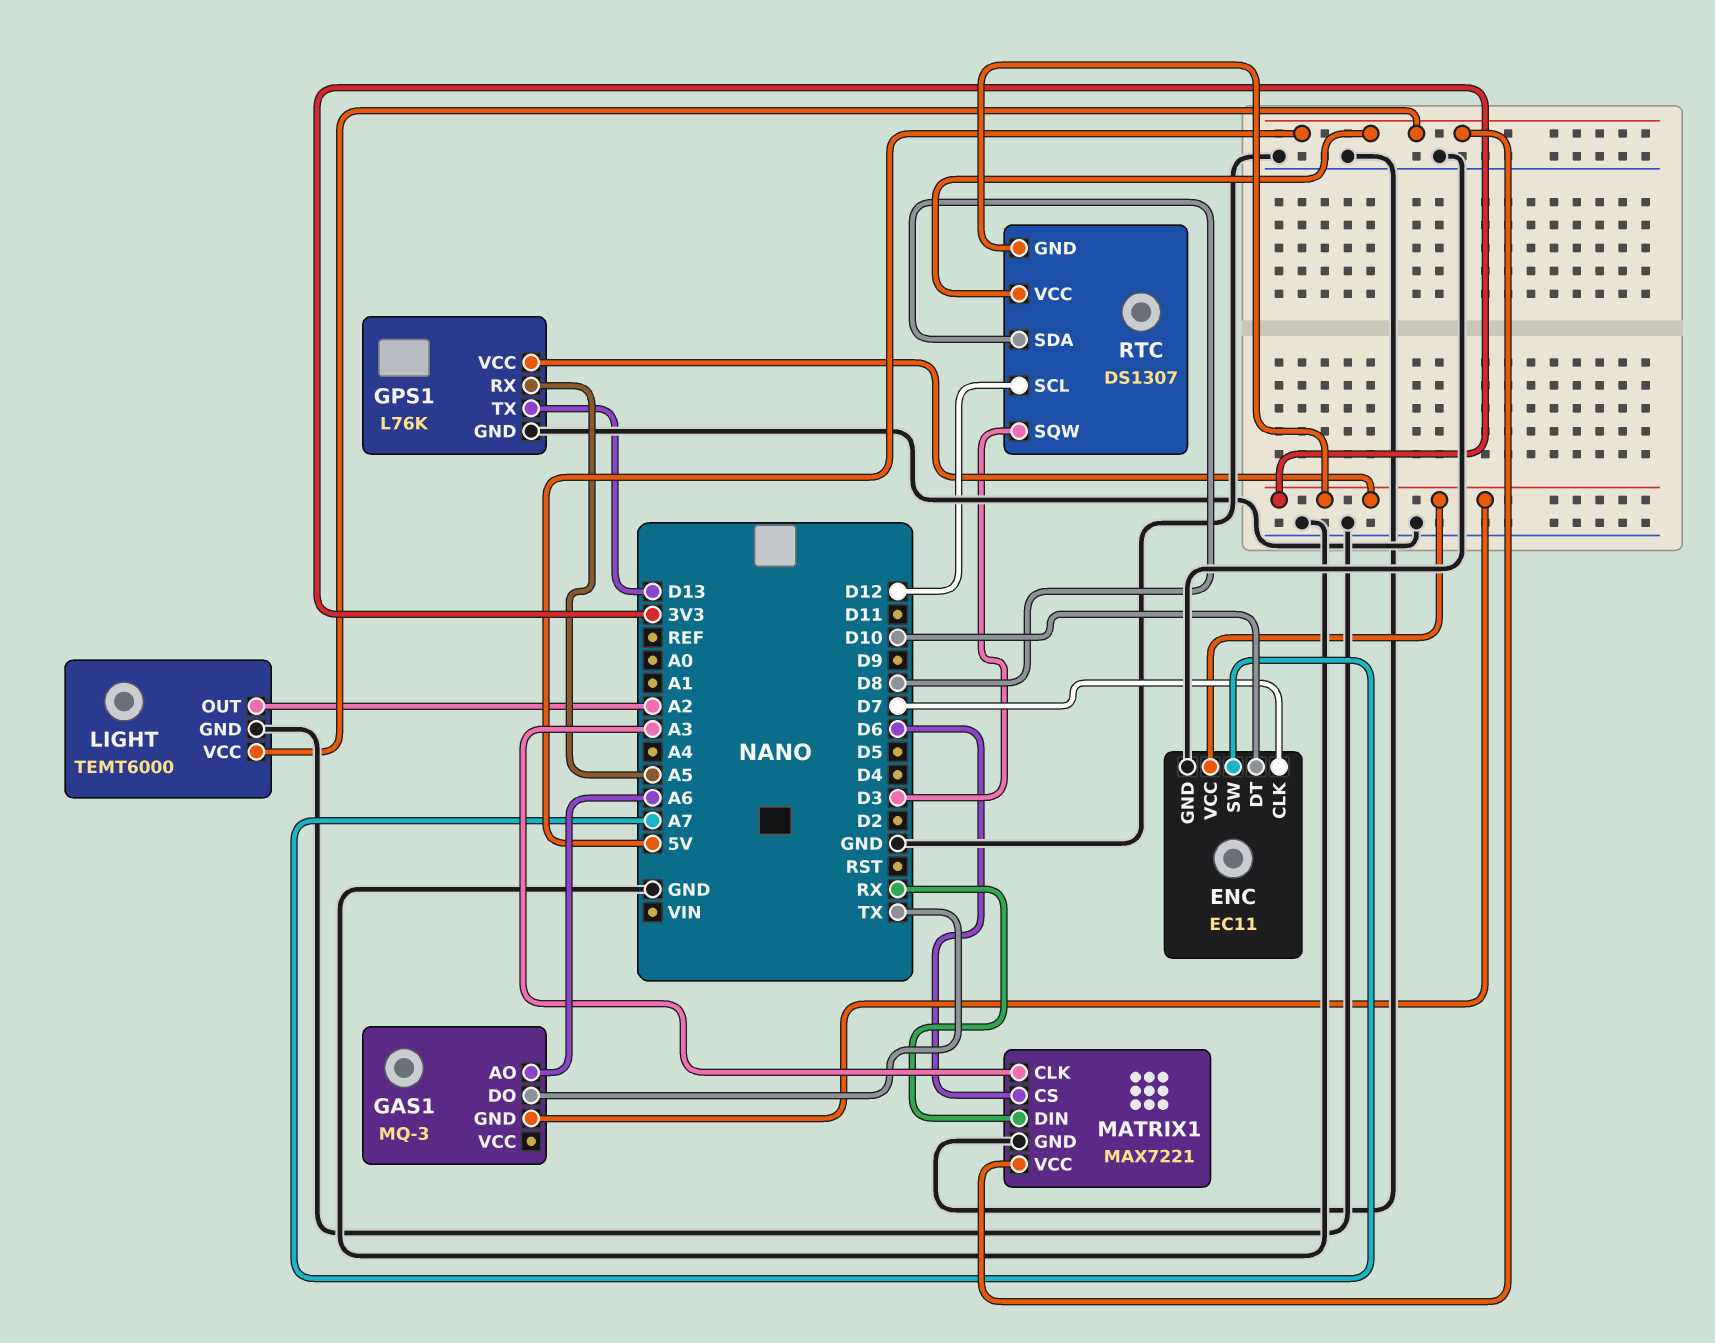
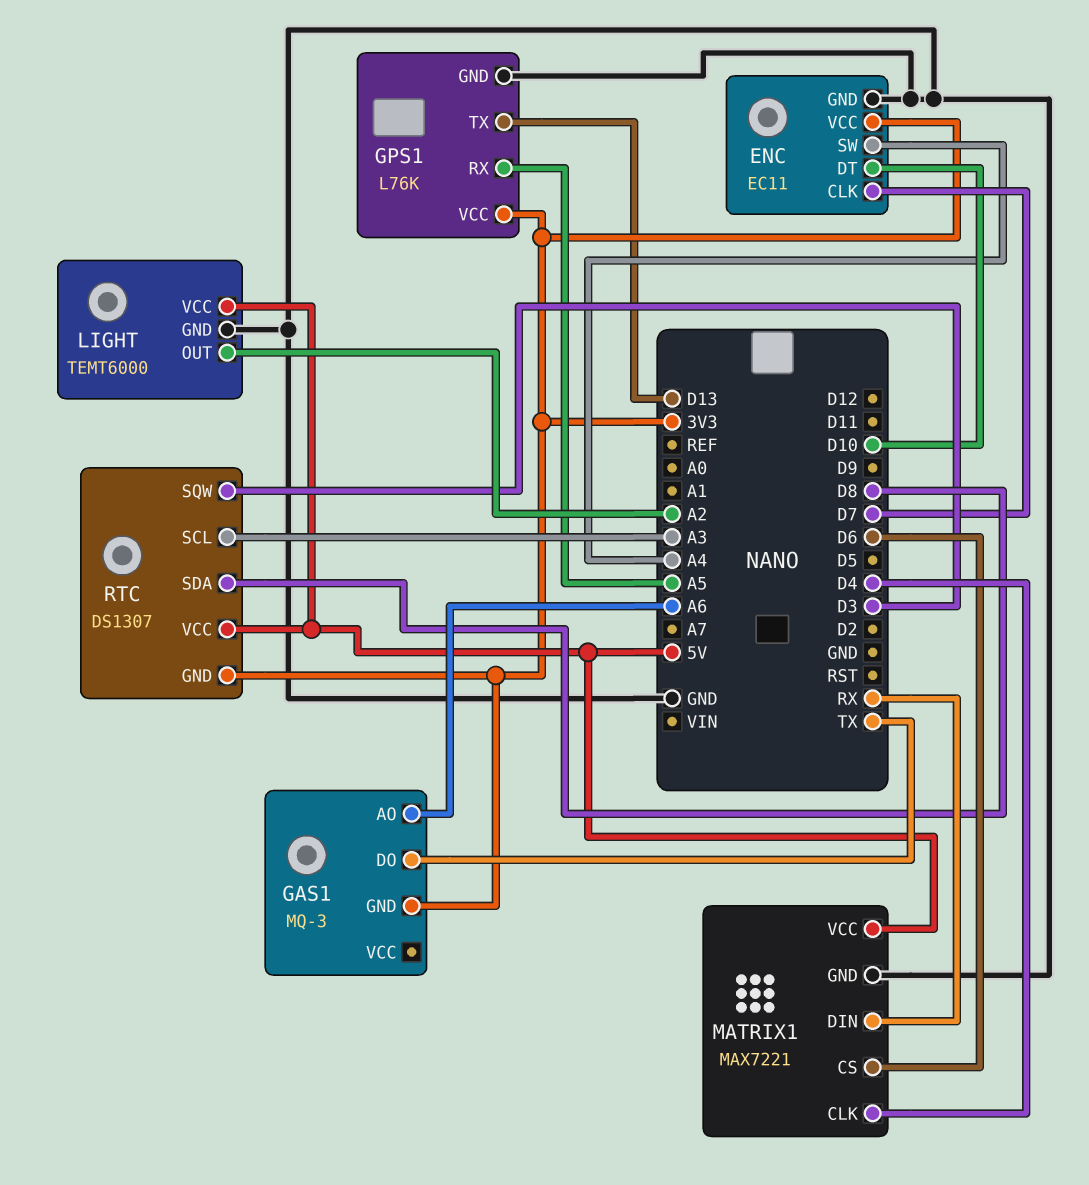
ENC pin SW: A7 -> A4
MATRIX1 pin CLK: A3 -> D4
RTC pin SCL: D12 -> A3

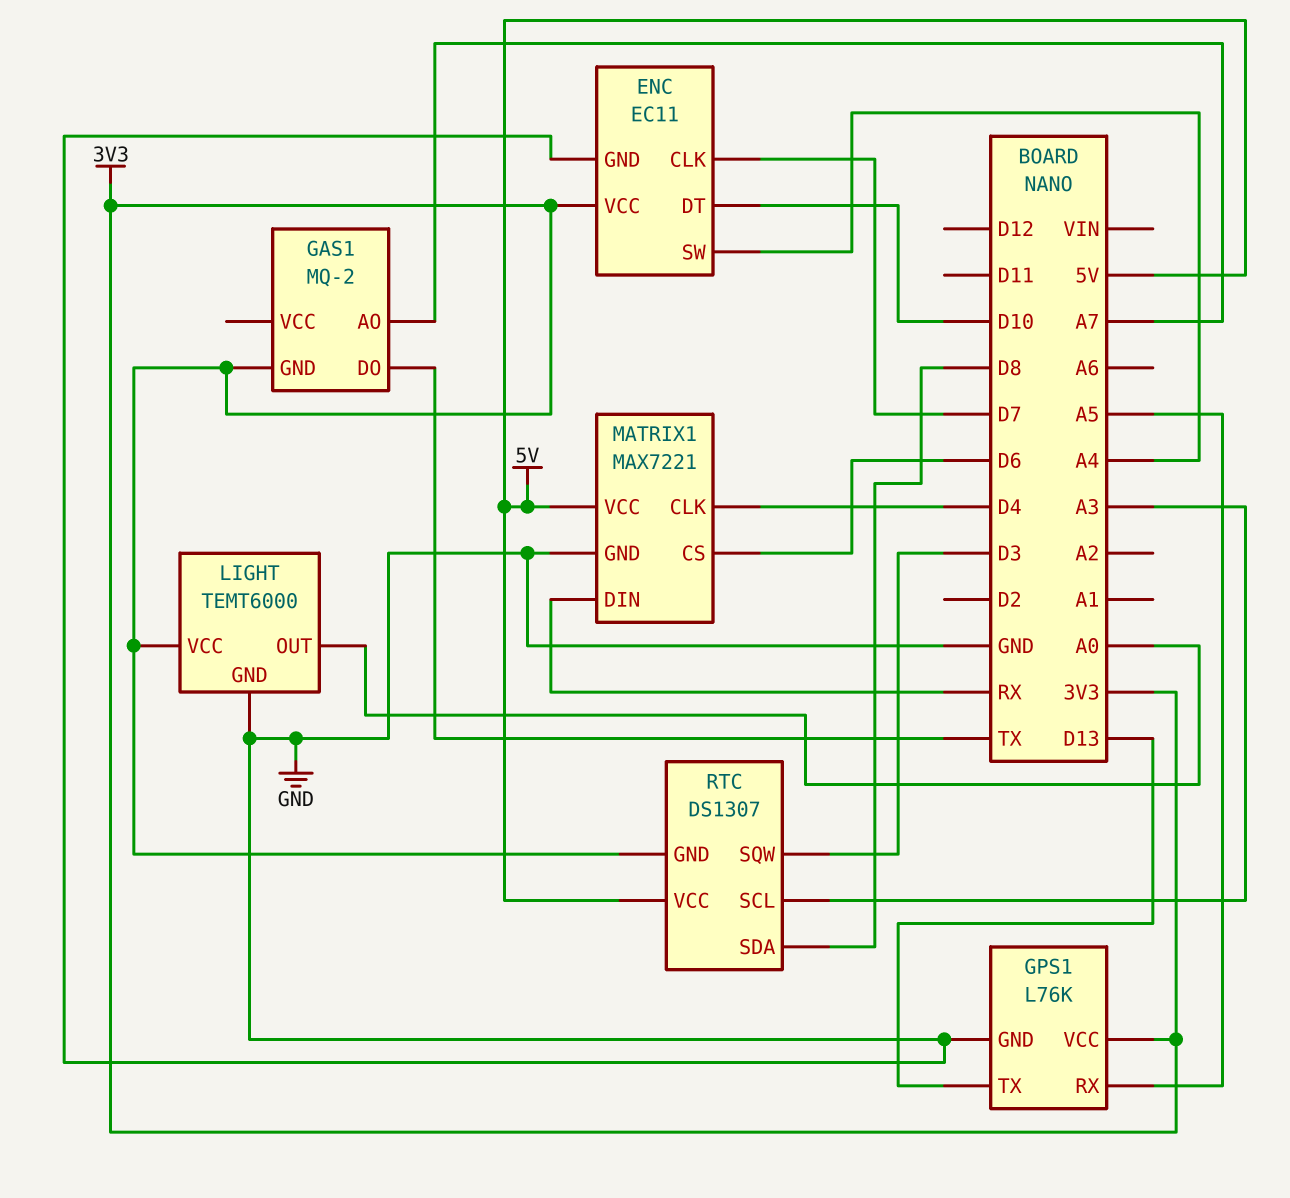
GAS1: MQ-3 -> MQ-2
GAS1 pin AO: A6 -> A7
LIGHT pin OUT: A2 -> A0
LIGHT pin VCC: 5V -> 3V3

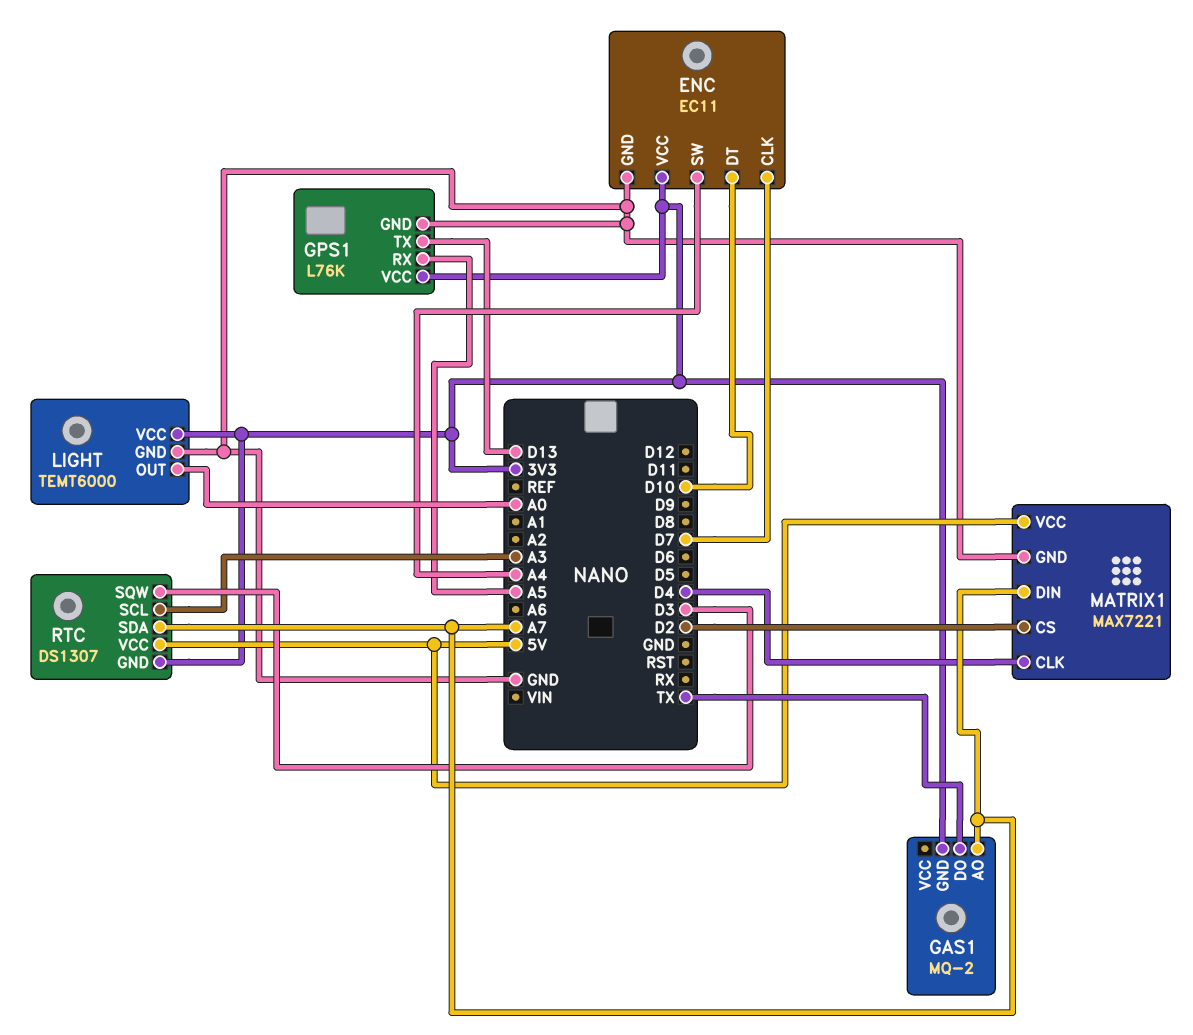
MATRIX1 pin CS: D6 -> D2
MATRIX1 pin DIN: RX -> A7
RTC pin SDA: D8 -> A7

